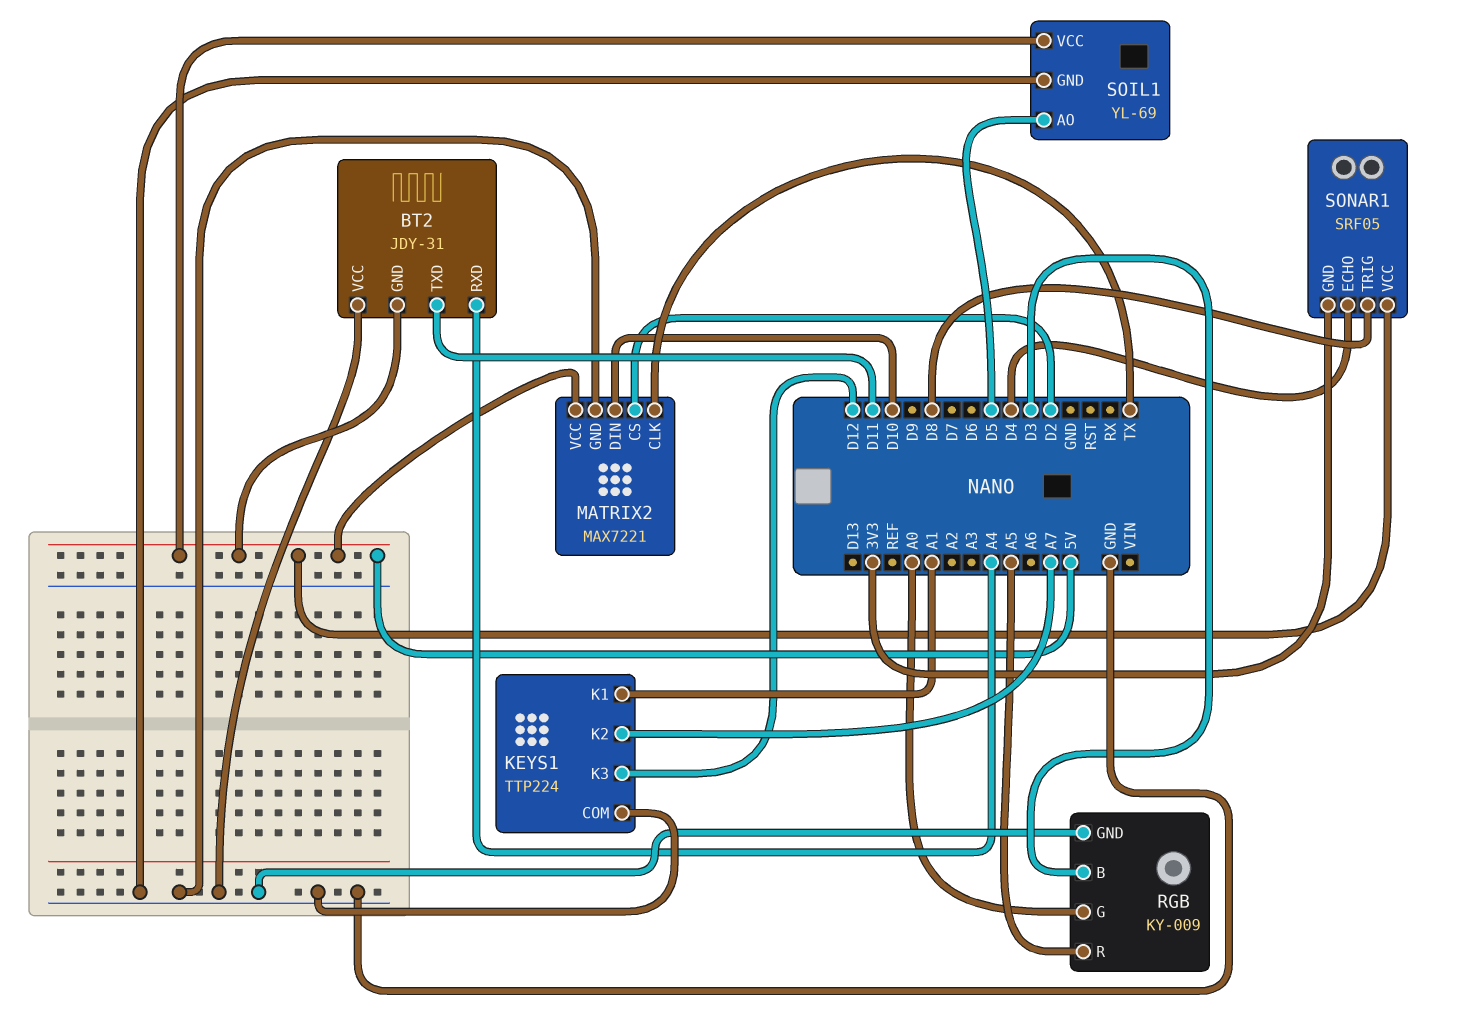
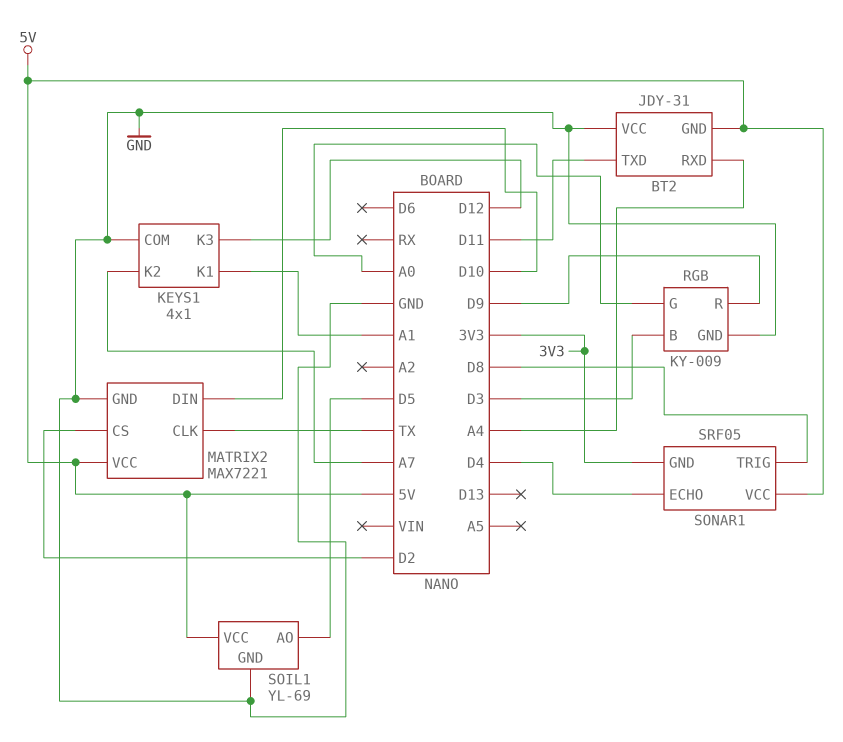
KEYS1: TTP224 -> 4x1
RGB pin R: A5 -> D9

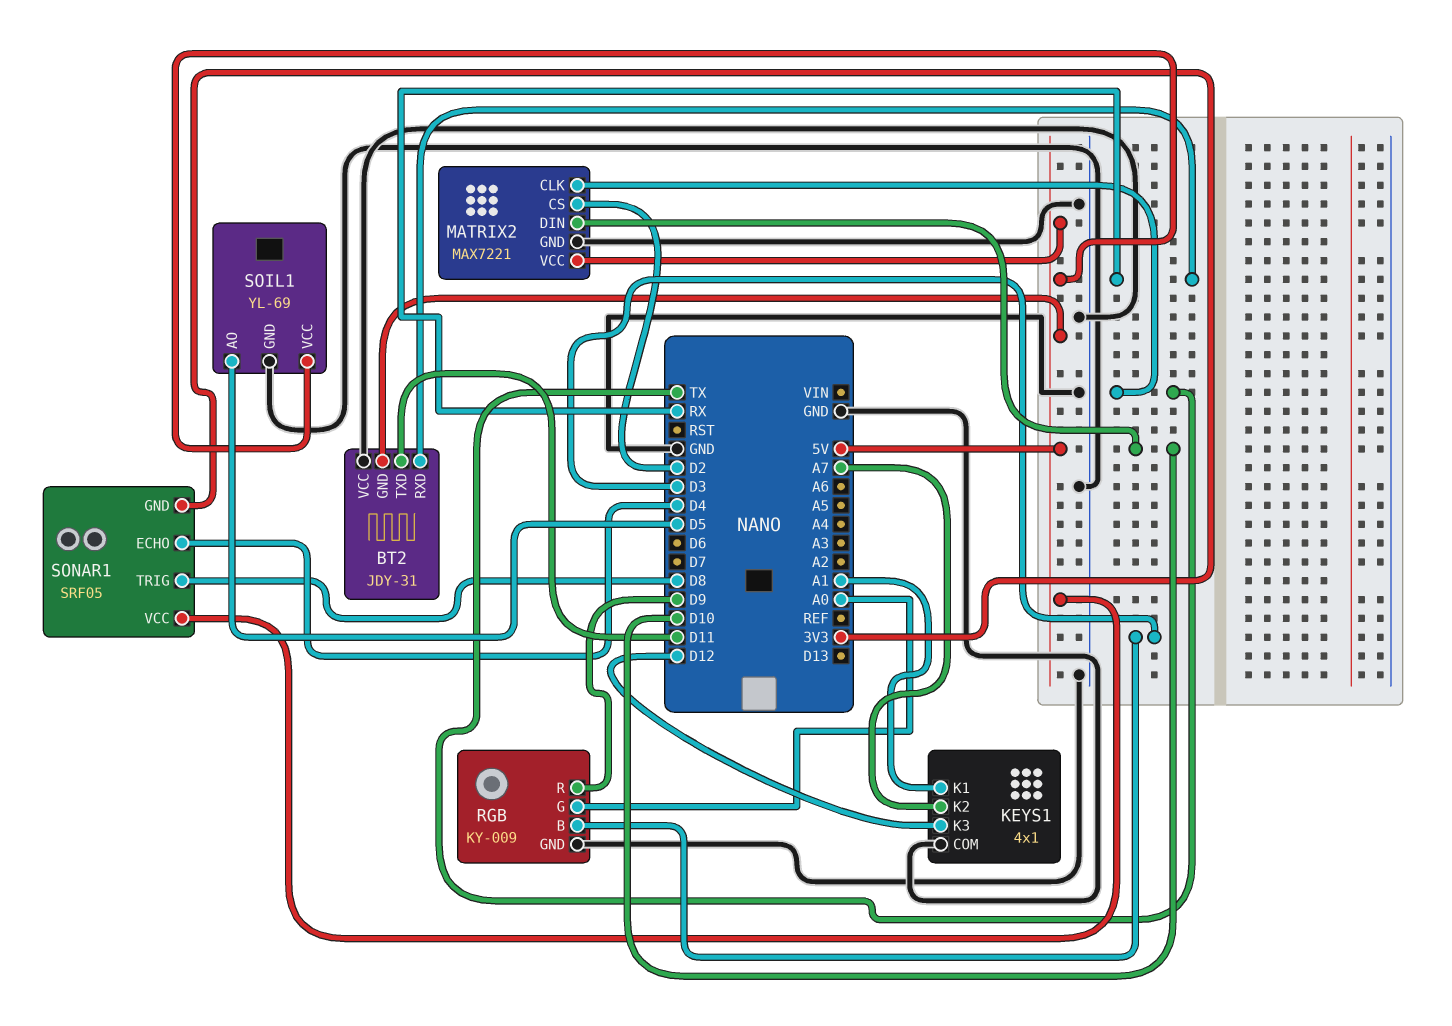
BT2 pin RXD: A4 -> RX

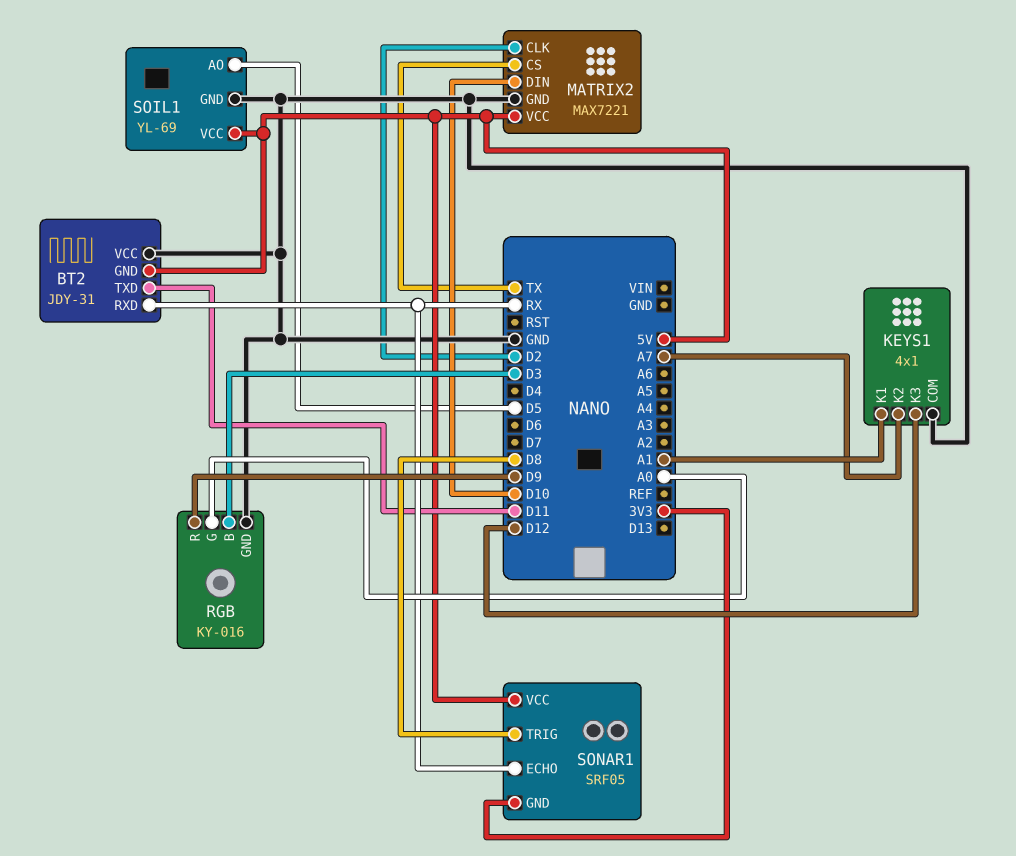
MATRIX2 pin CLK: TX -> D2
MATRIX2 pin CS: D2 -> TX
RGB: KY-009 -> KY-016
SONAR1 pin ECHO: D4 -> RX

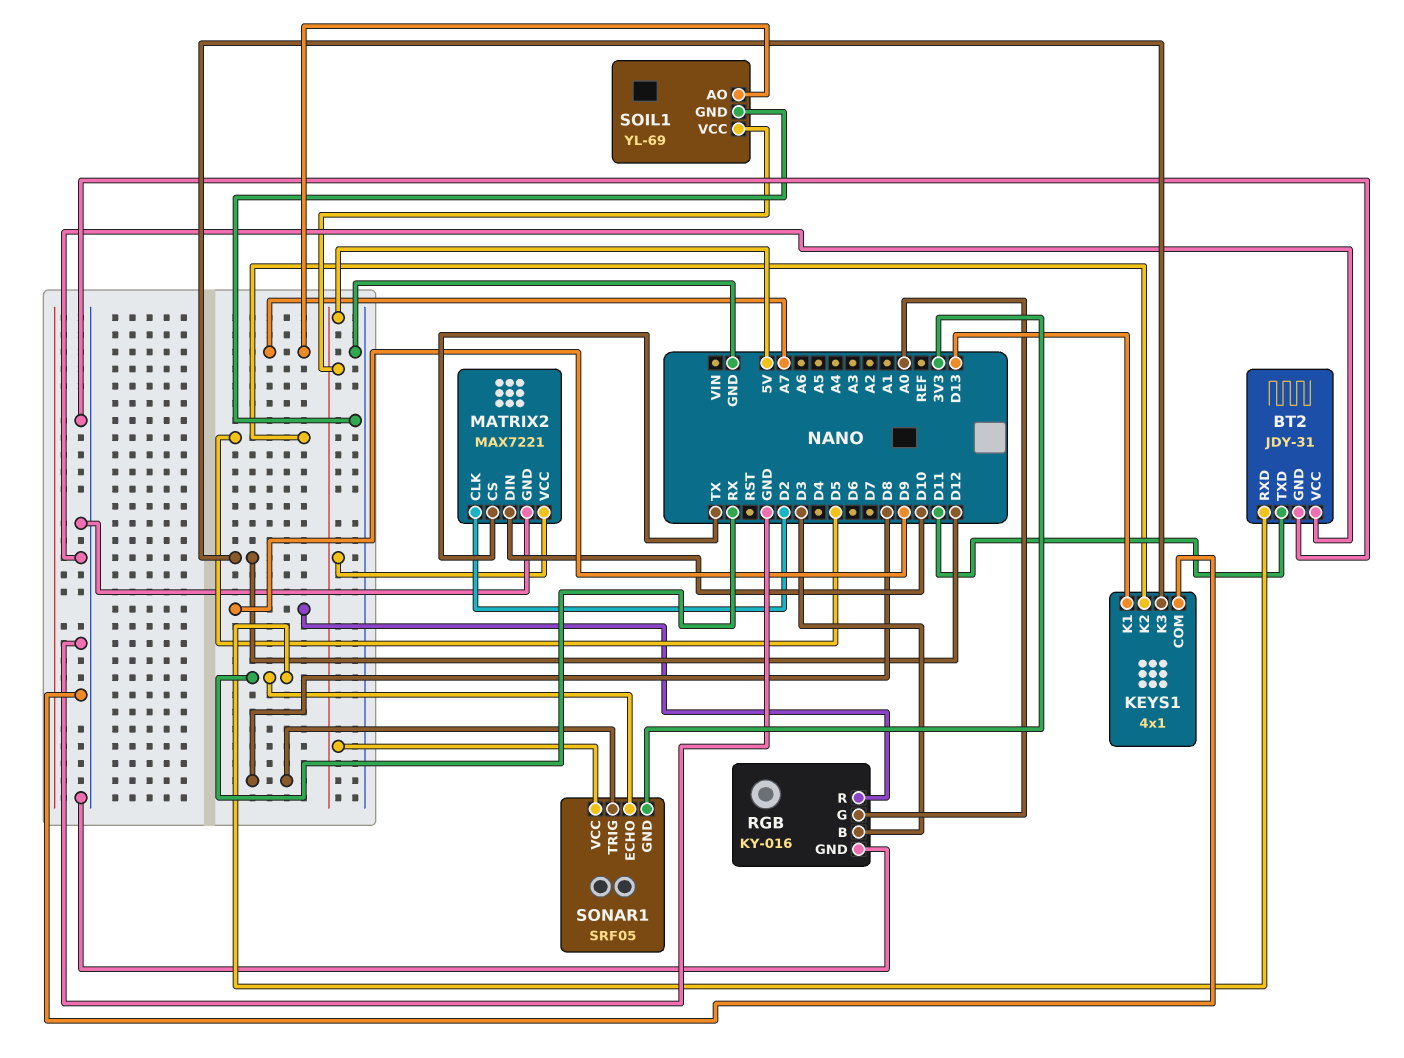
BT2 pin GND: 5V -> GND
KEYS1 pin K1: A1 -> D13
KEYS1 pin K2: A7 -> D5
SOIL1 pin AO: D5 -> A7

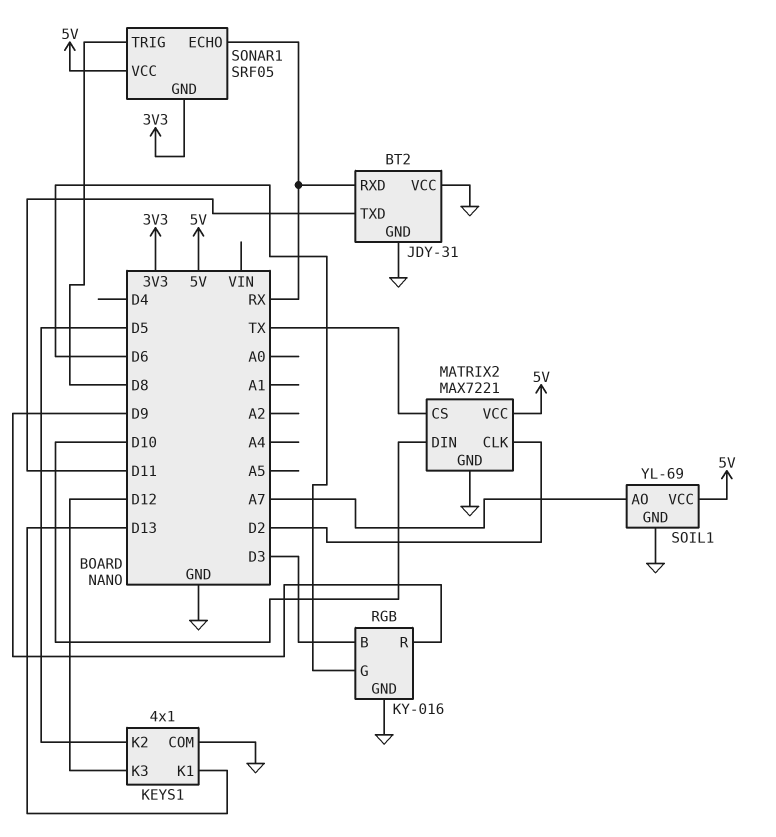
RGB pin G: A0 -> D6

